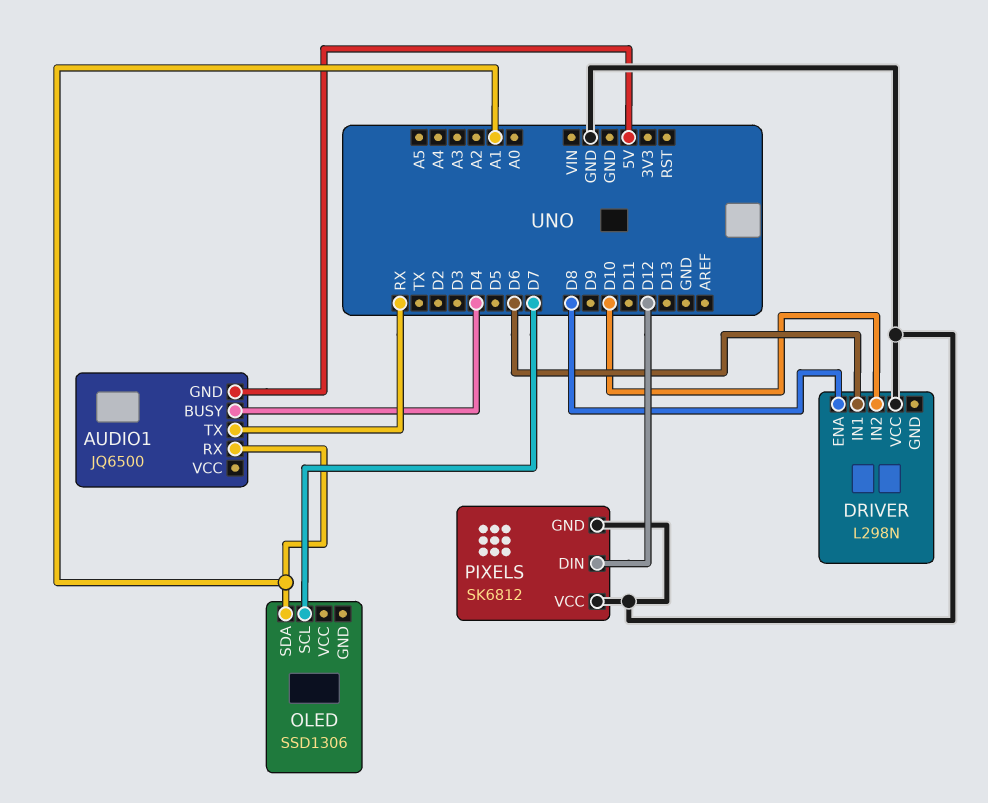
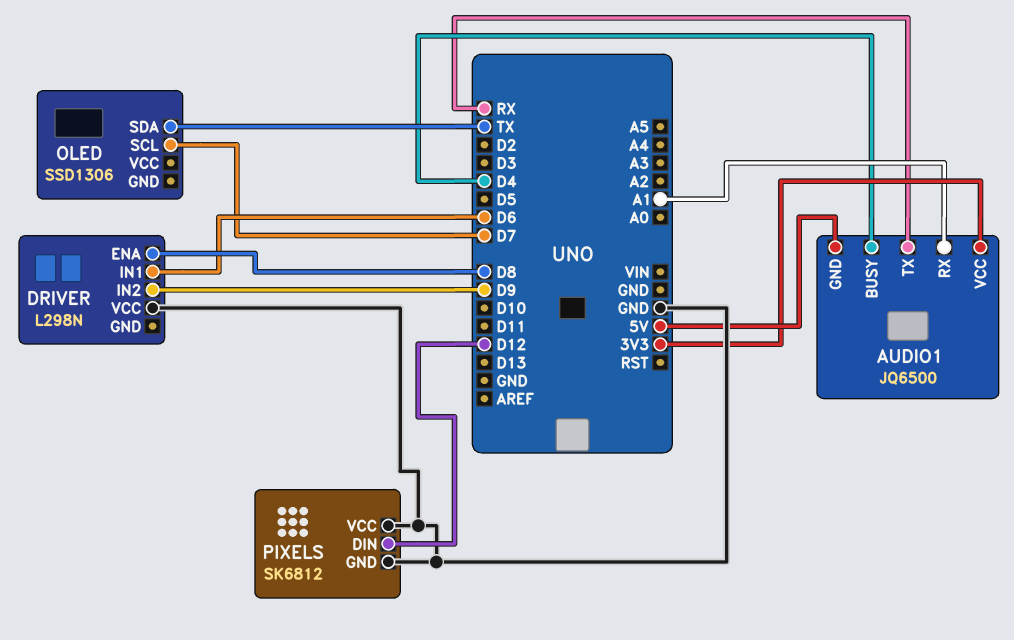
AUDIO1 pin VCC: none -> 3V3
DRIVER pin IN2: D10 -> D9
OLED pin SDA: A1 -> TX

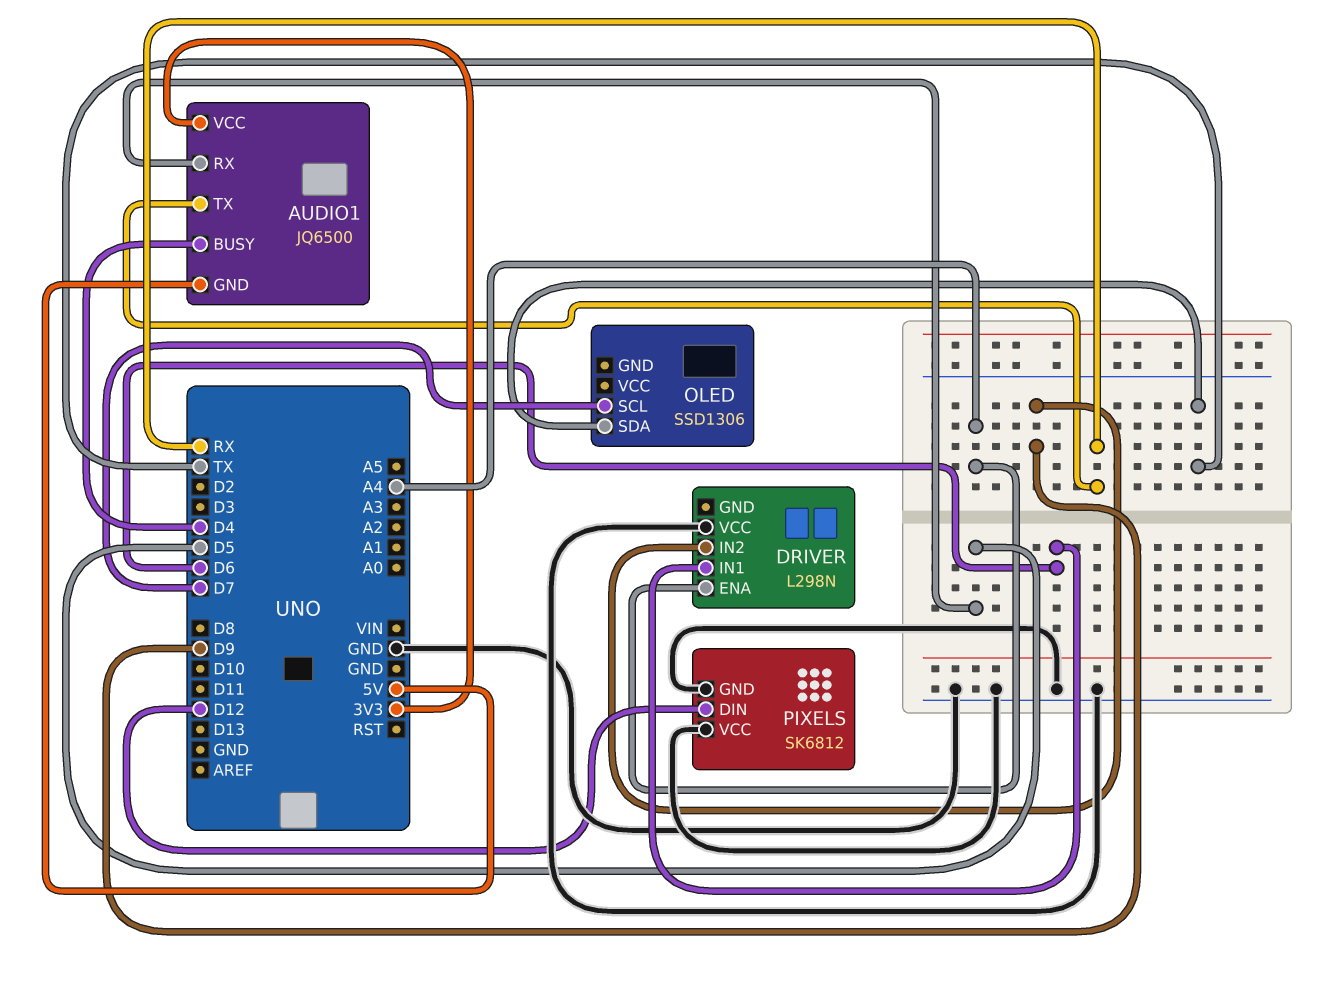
AUDIO1 pin RX: A1 -> D5
DRIVER pin ENA: D8 -> A4

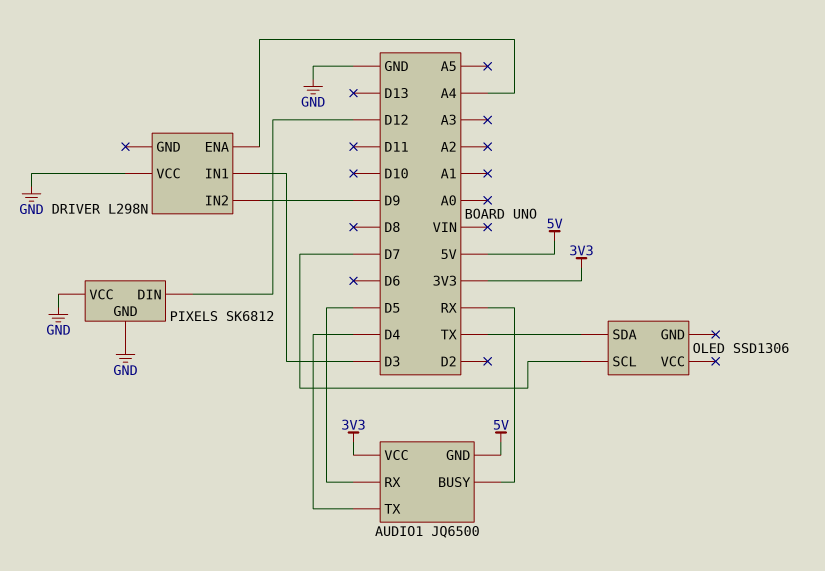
AUDIO1 pin BUSY: D4 -> RX
AUDIO1 pin TX: RX -> D4
DRIVER pin IN1: D6 -> D3

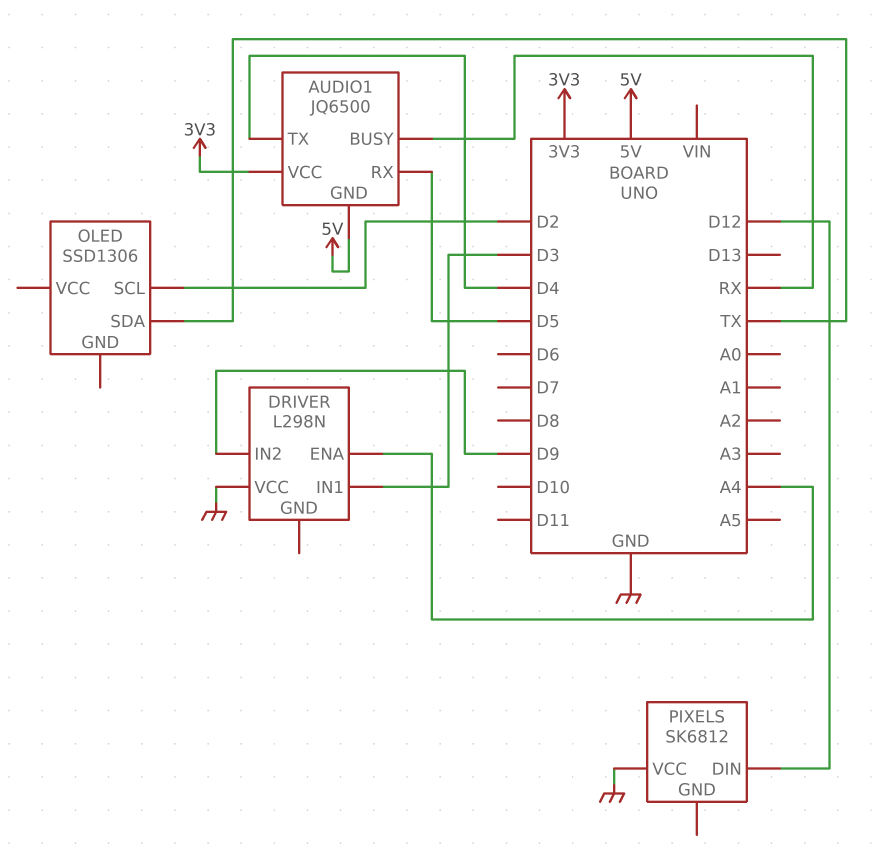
OLED pin SCL: D7 -> D2
PIXELS pin GND: GND -> none

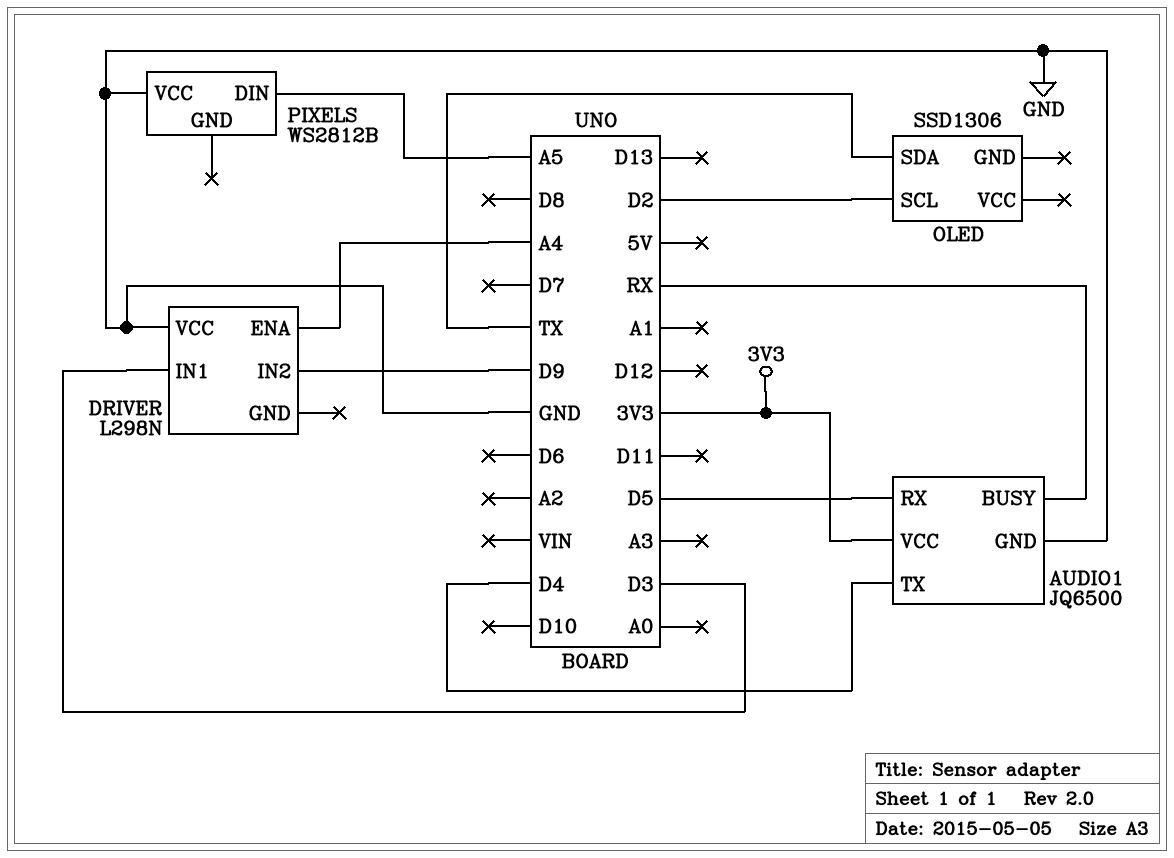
AUDIO1 pin GND: 5V -> GND
PIXELS: SK6812 -> WS2812B
PIXELS pin DIN: D12 -> A5

